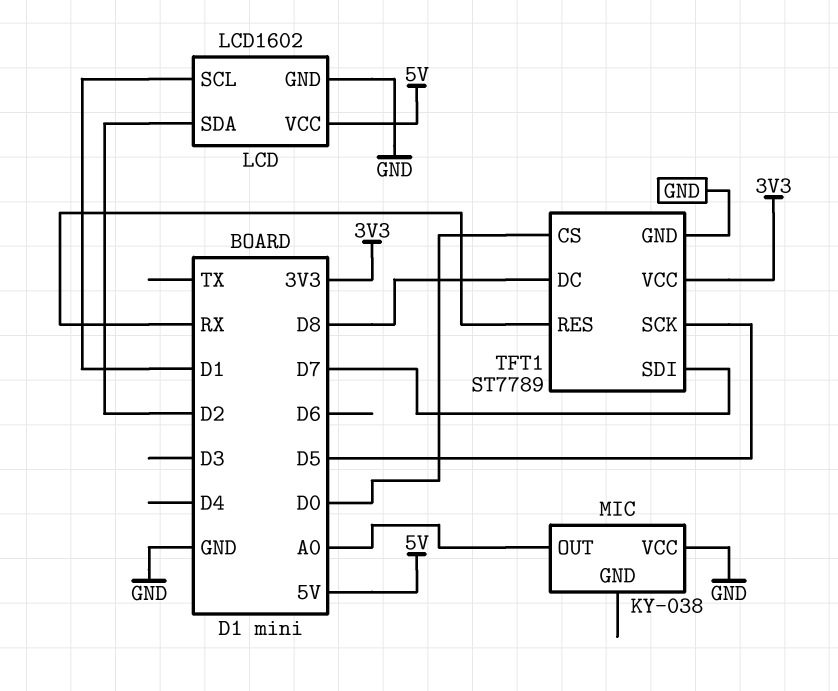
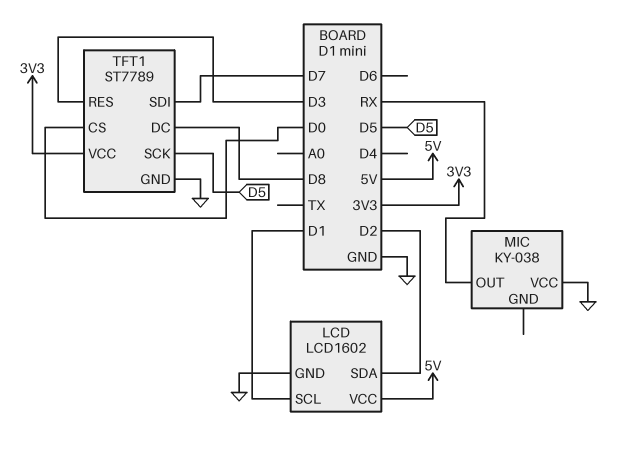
MIC pin OUT: A0 -> RX
TFT1 pin RES: RX -> D3

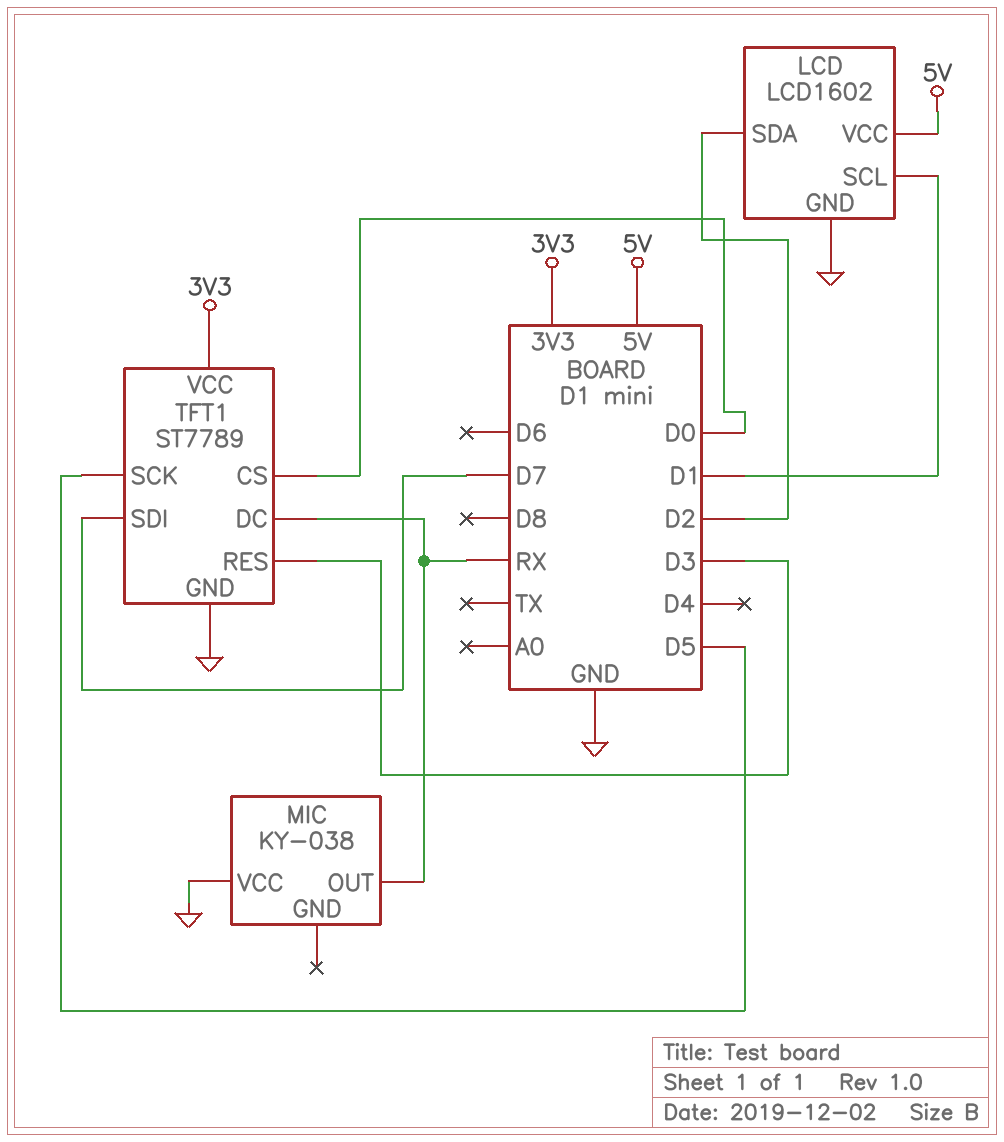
TFT1 pin DC: D8 -> RX

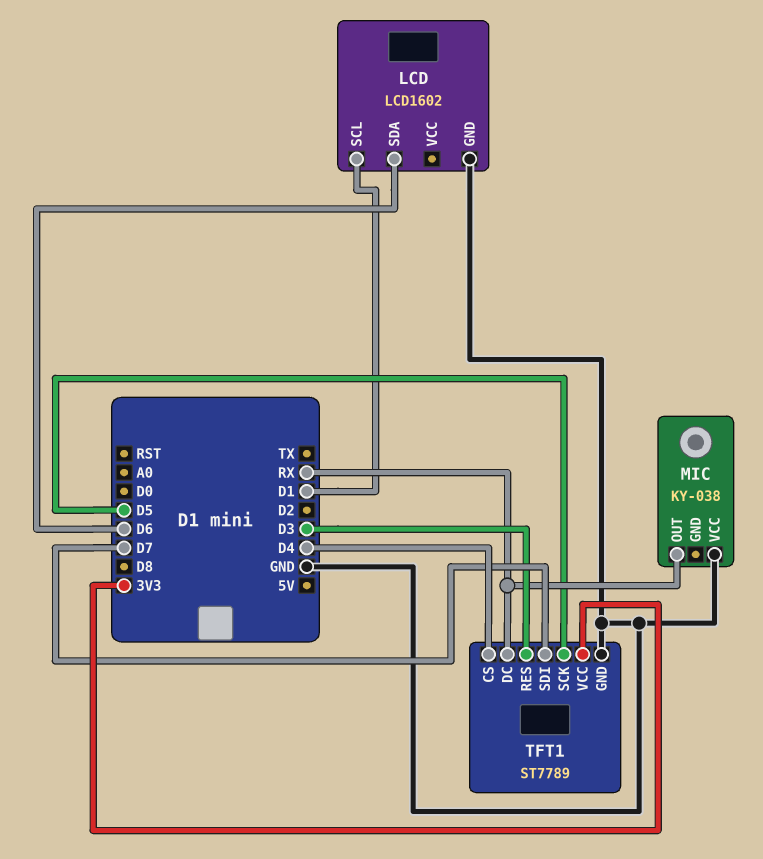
LCD pin SDA: D2 -> D6
LCD pin VCC: 5V -> none
TFT1 pin CS: D0 -> D4

